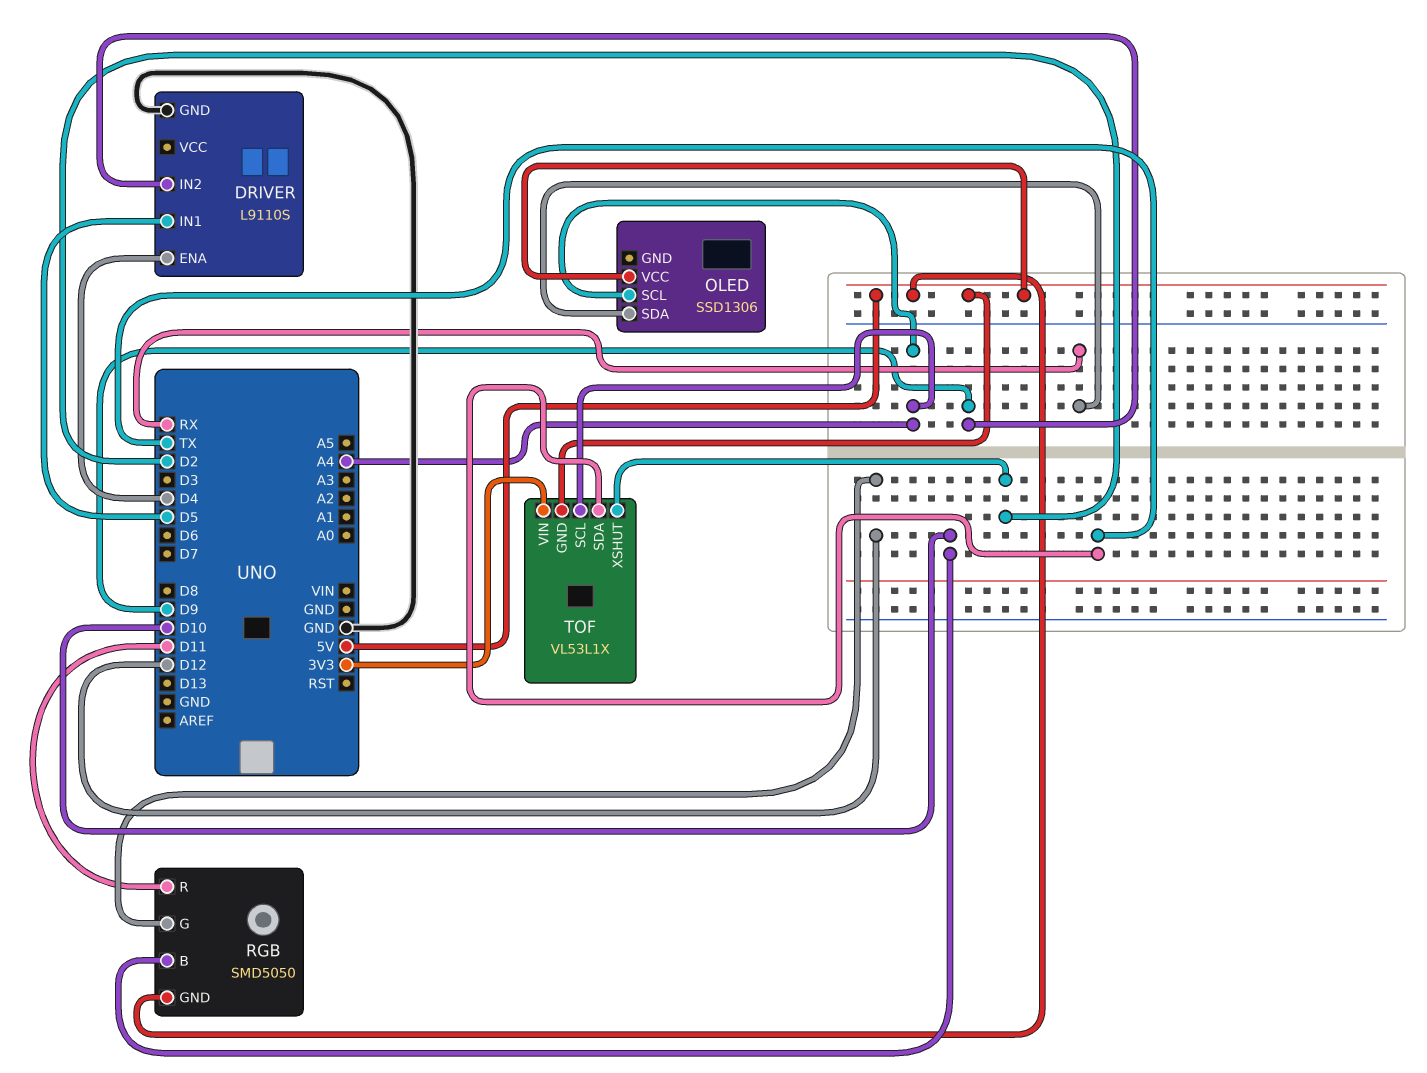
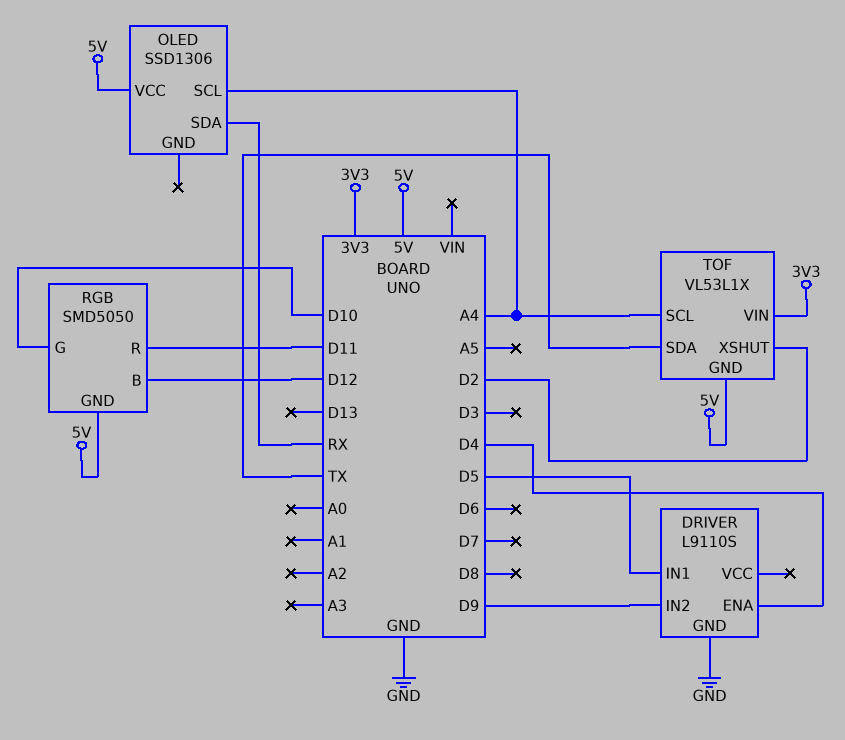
RGB pin B: D10 -> D12
RGB pin G: D12 -> D10

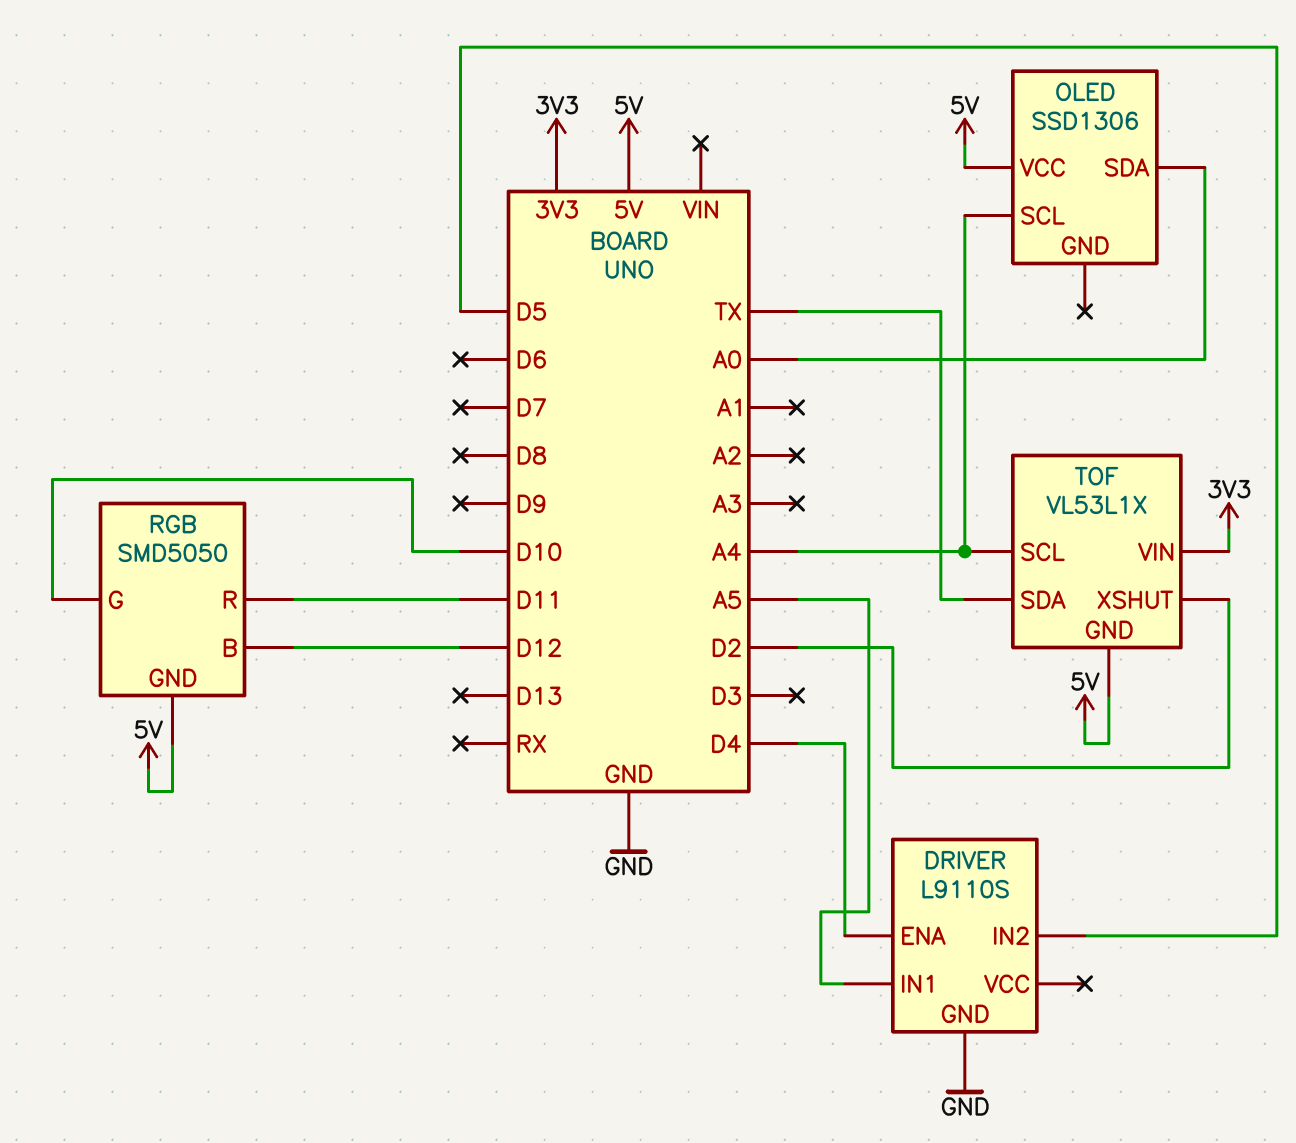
DRIVER pin IN1: D5 -> A5
DRIVER pin IN2: D9 -> D5
OLED pin SDA: RX -> A0

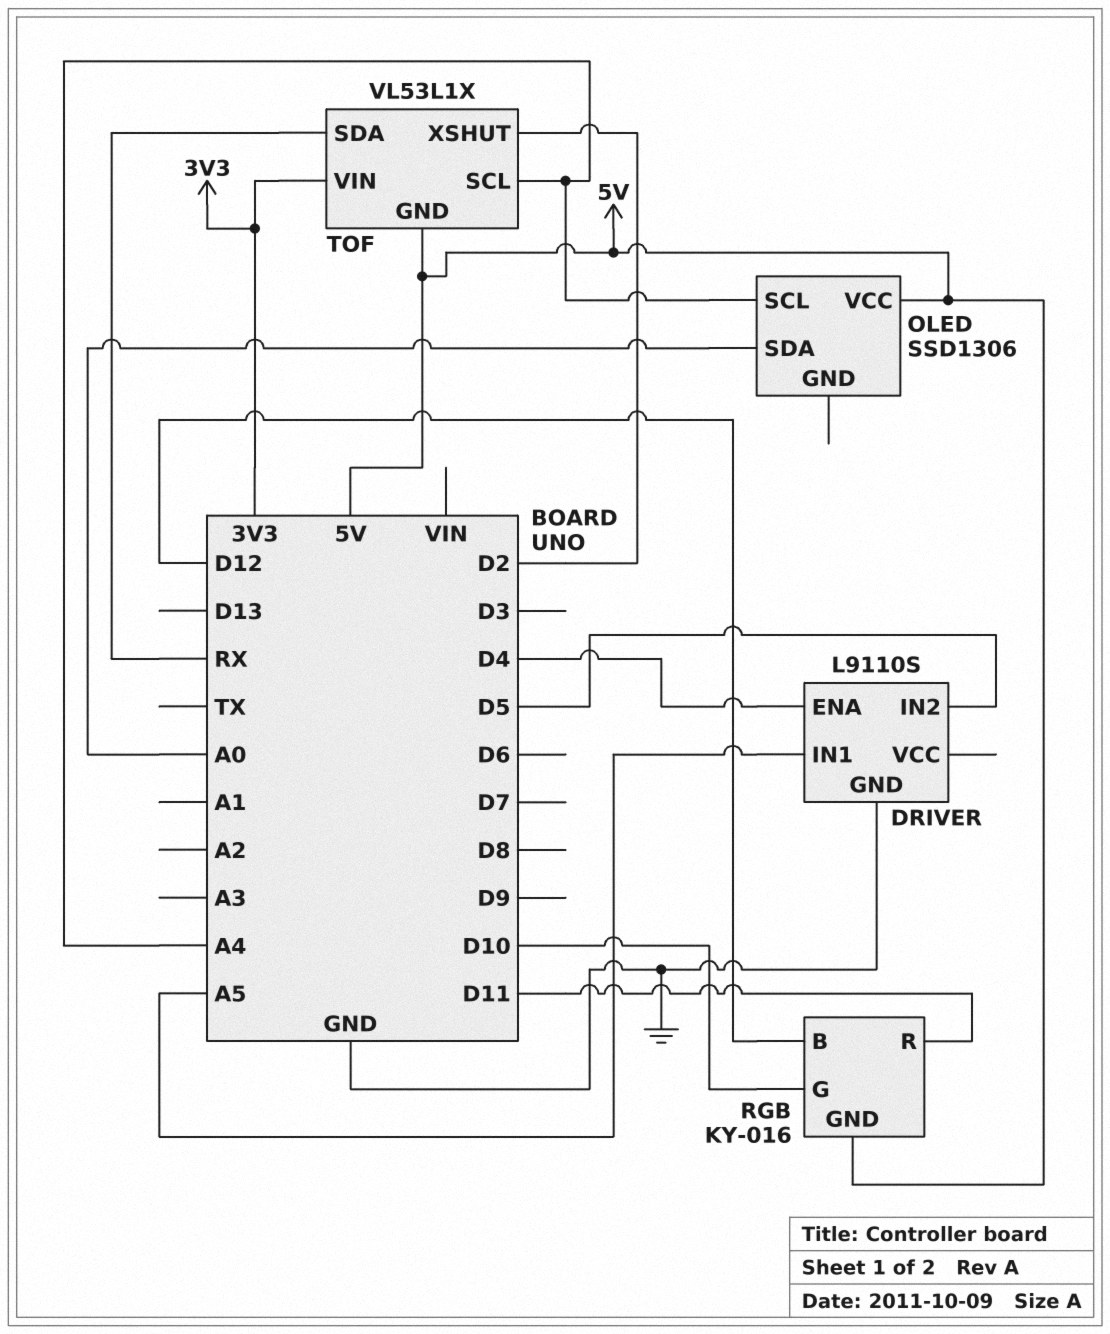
RGB: SMD5050 -> KY-016
TOF pin SDA: TX -> RX

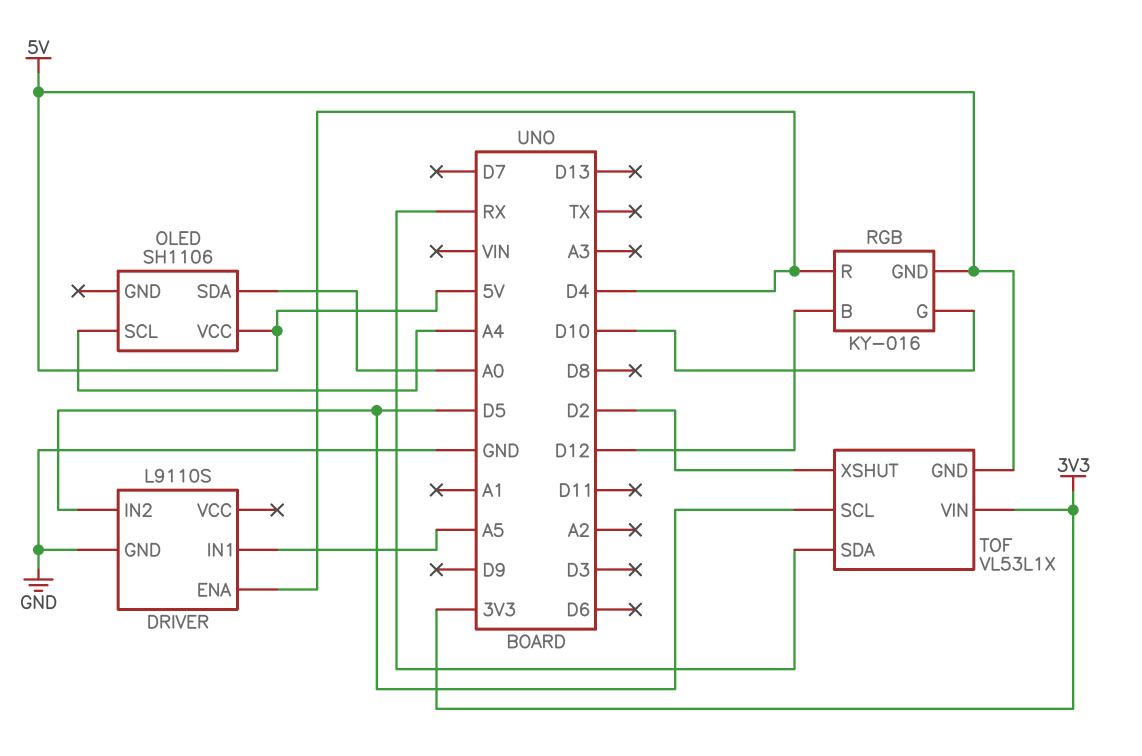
OLED: SSD1306 -> SH1106
RGB pin R: D11 -> D4
TOF pin SCL: A4 -> D5

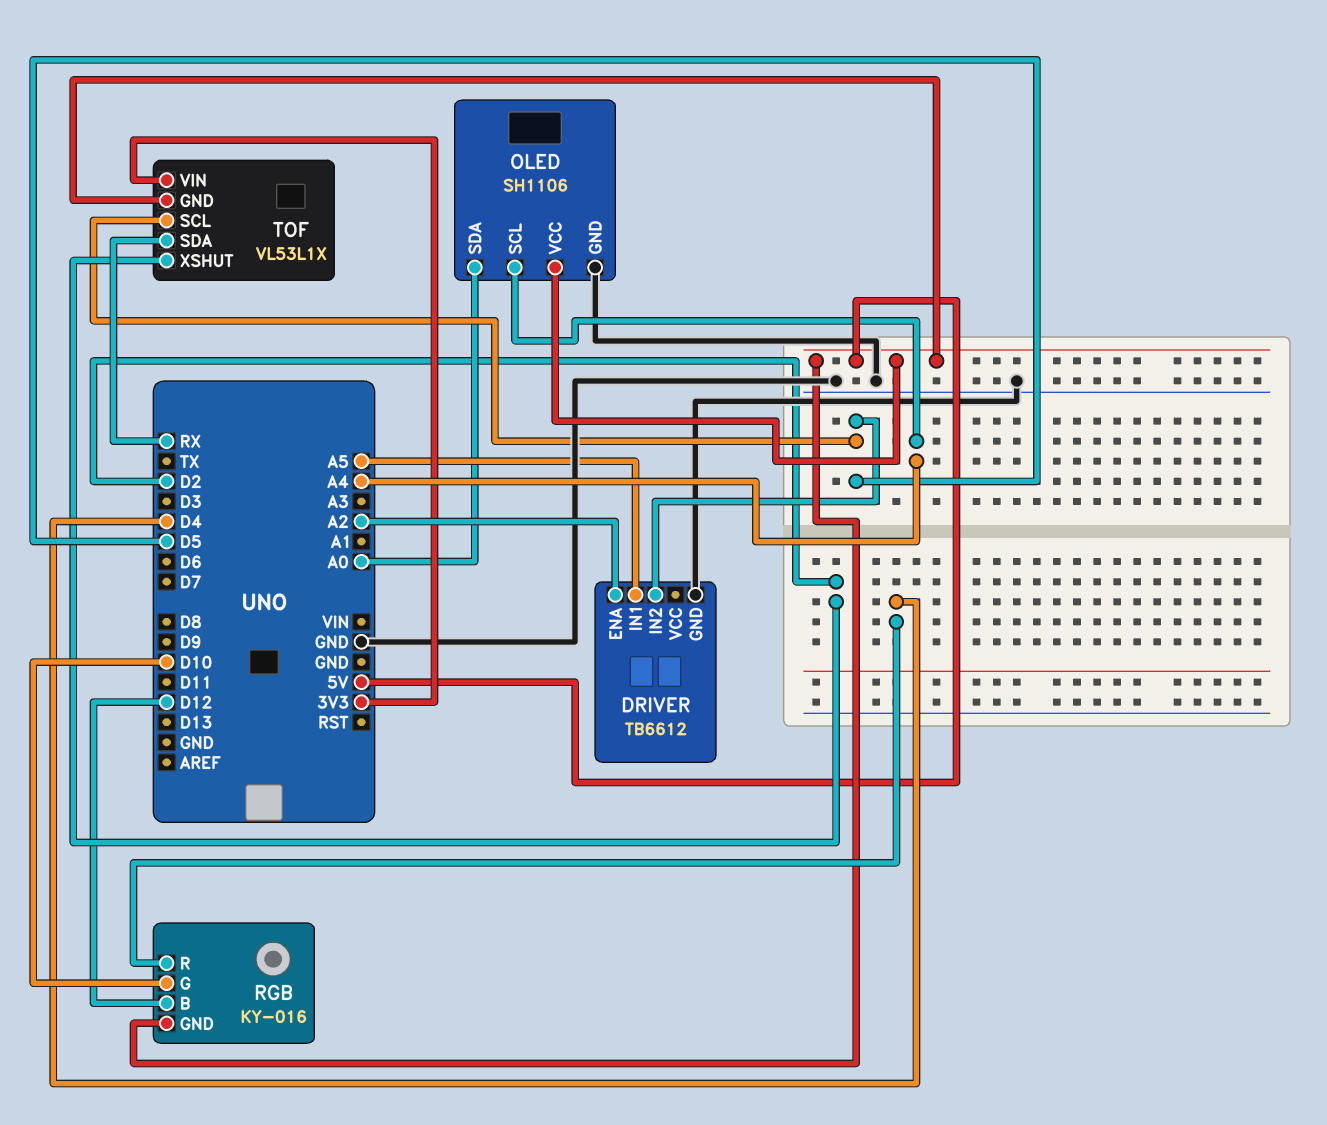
DRIVER: L9110S -> TB6612
DRIVER pin ENA: D4 -> A2
OLED pin GND: none -> GND

